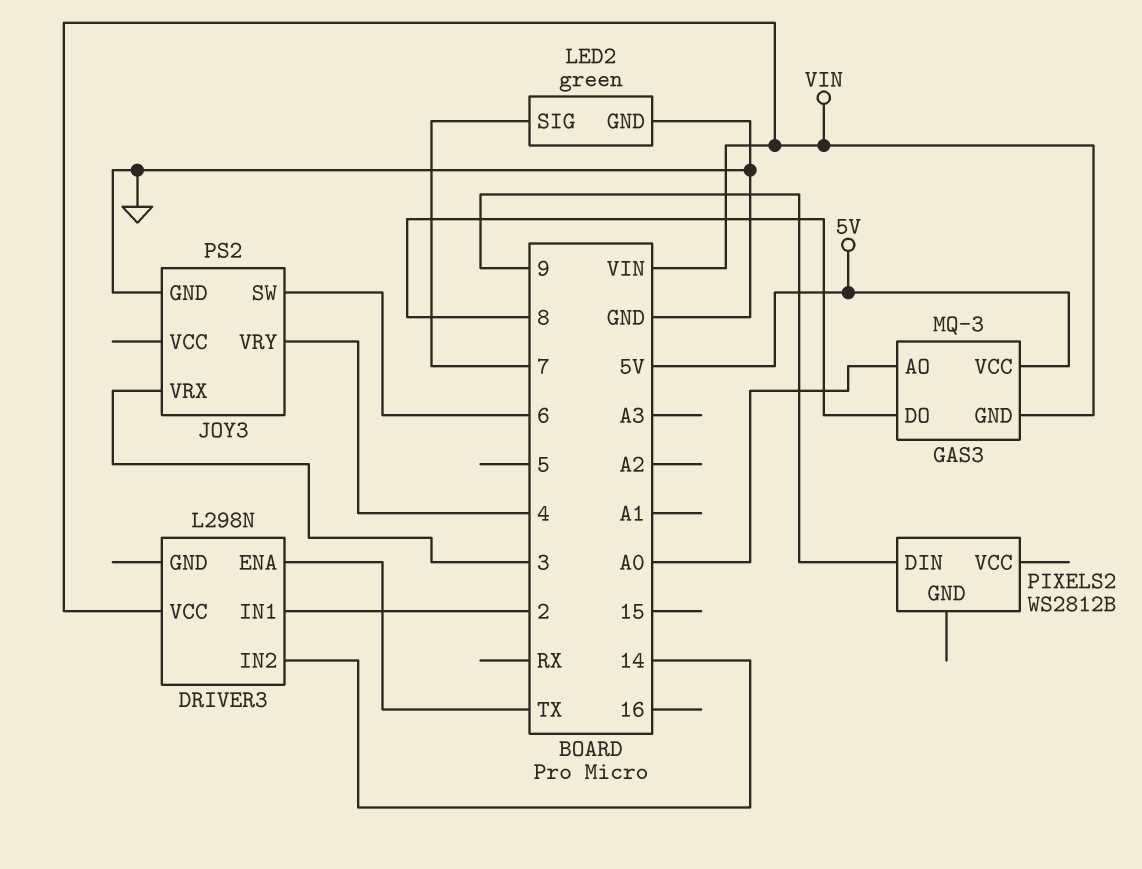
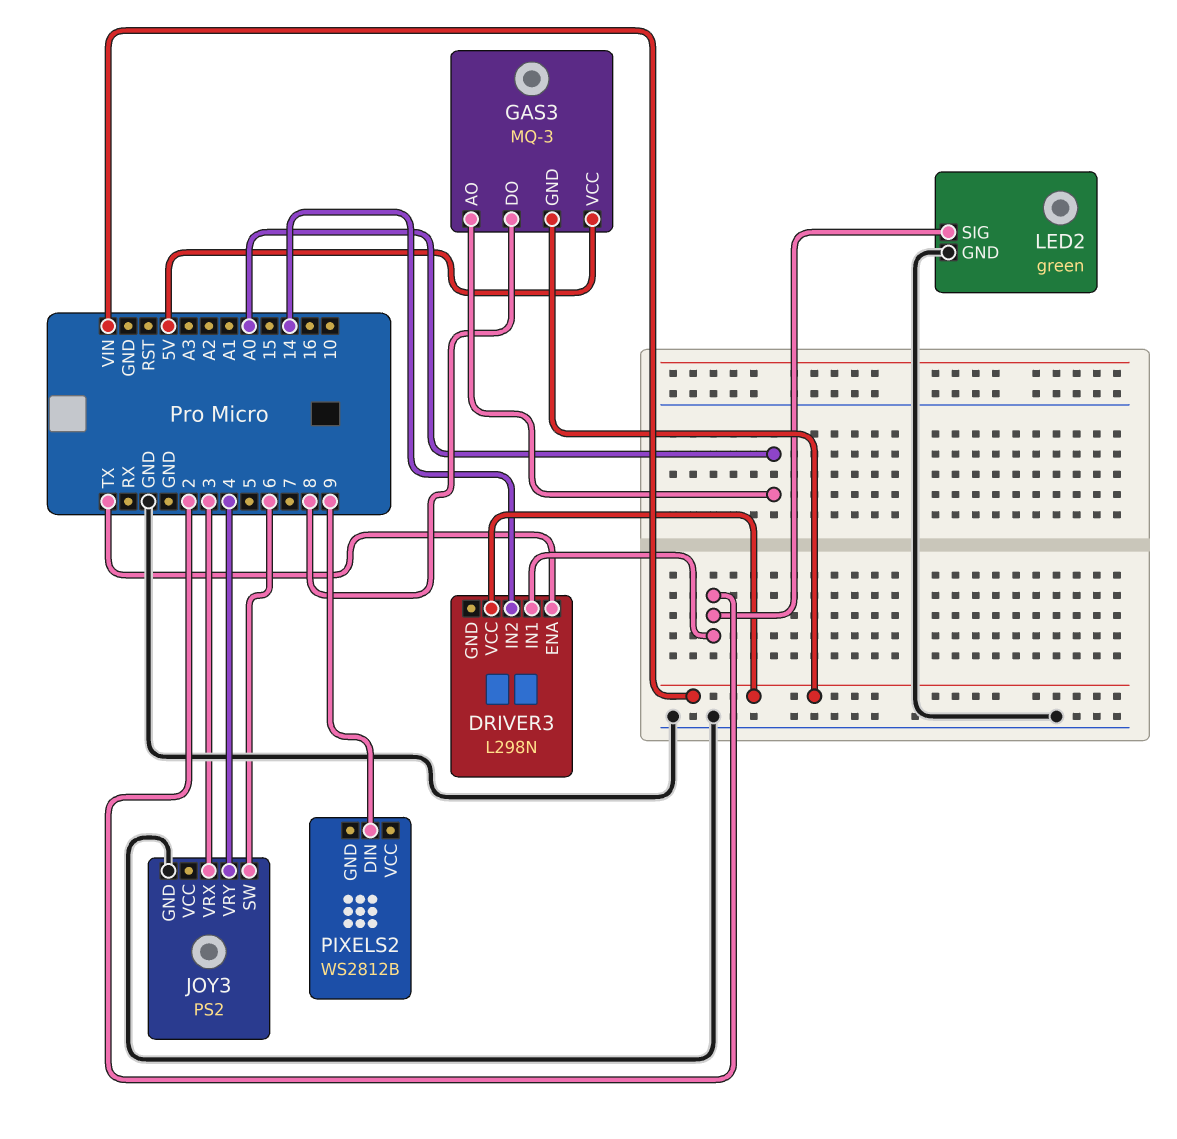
LED2 pin SIG: 7 -> 2

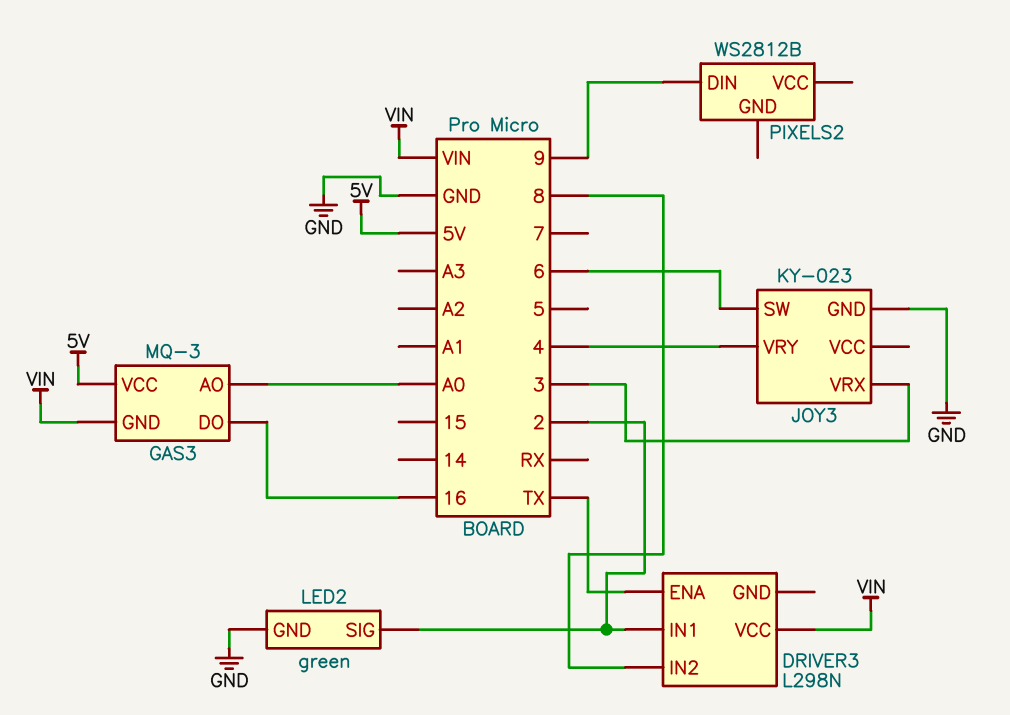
DRIVER3 pin IN2: 14 -> 8
GAS3 pin DO: 8 -> 16
JOY3: PS2 -> KY-023

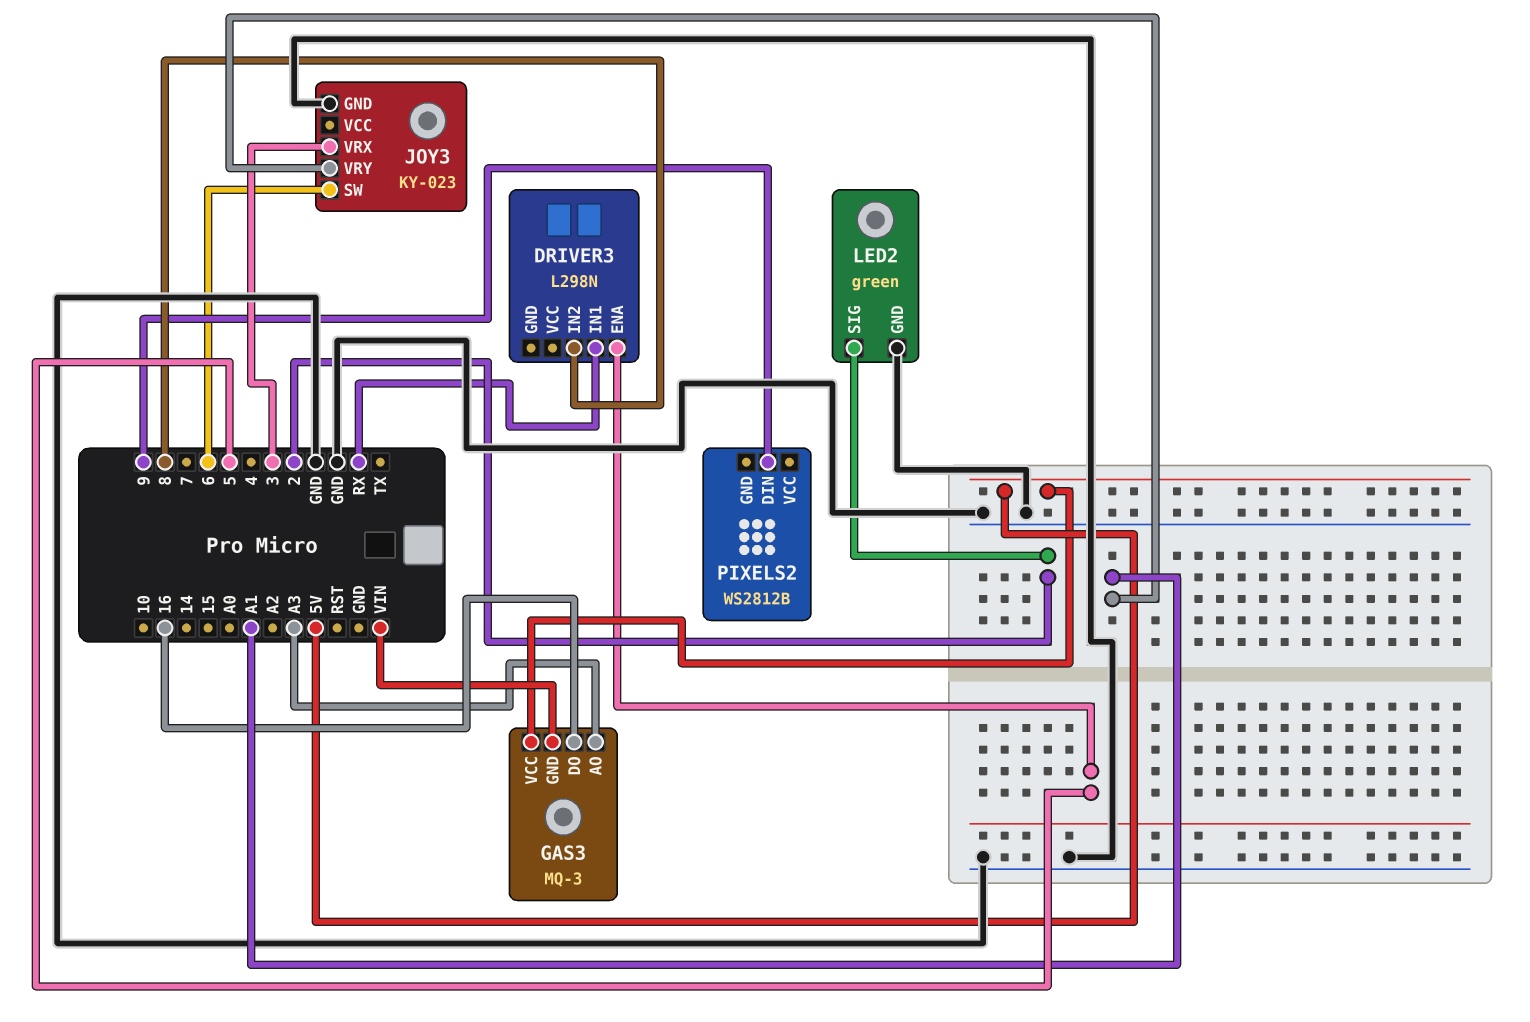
DRIVER3 pin ENA: TX -> 5
DRIVER3 pin IN1: 2 -> RX
DRIVER3 pin VCC: VIN -> none
GAS3 pin AO: A0 -> A3
JOY3 pin VRY: 4 -> A1

